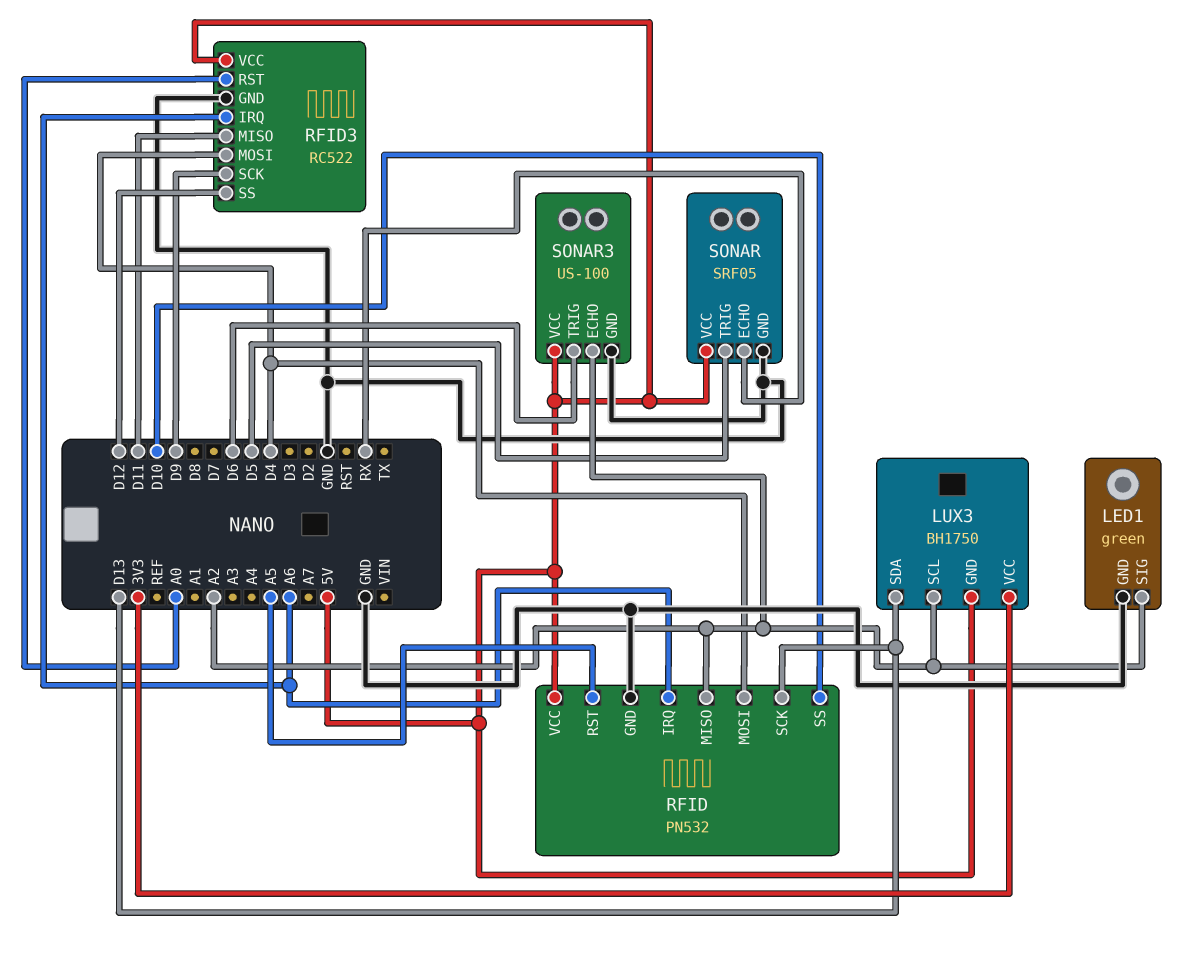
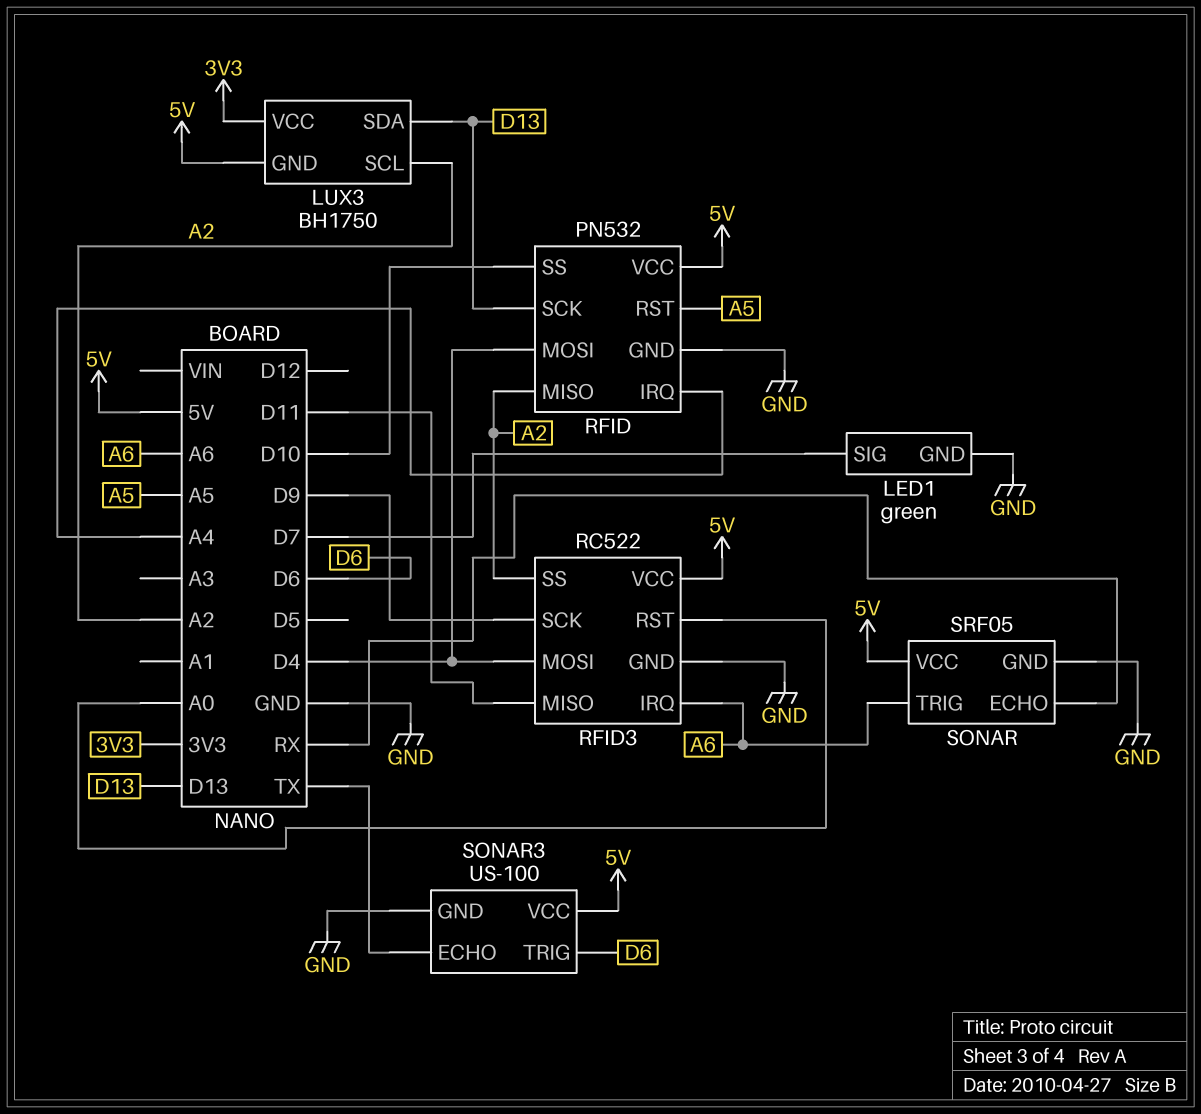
LED1 pin SIG: A2 -> D7
RFID pin IRQ: A6 -> A4
RFID3 pin SS: D12 -> A2
SONAR pin TRIG: D5 -> A6
SONAR3 pin ECHO: A2 -> TX

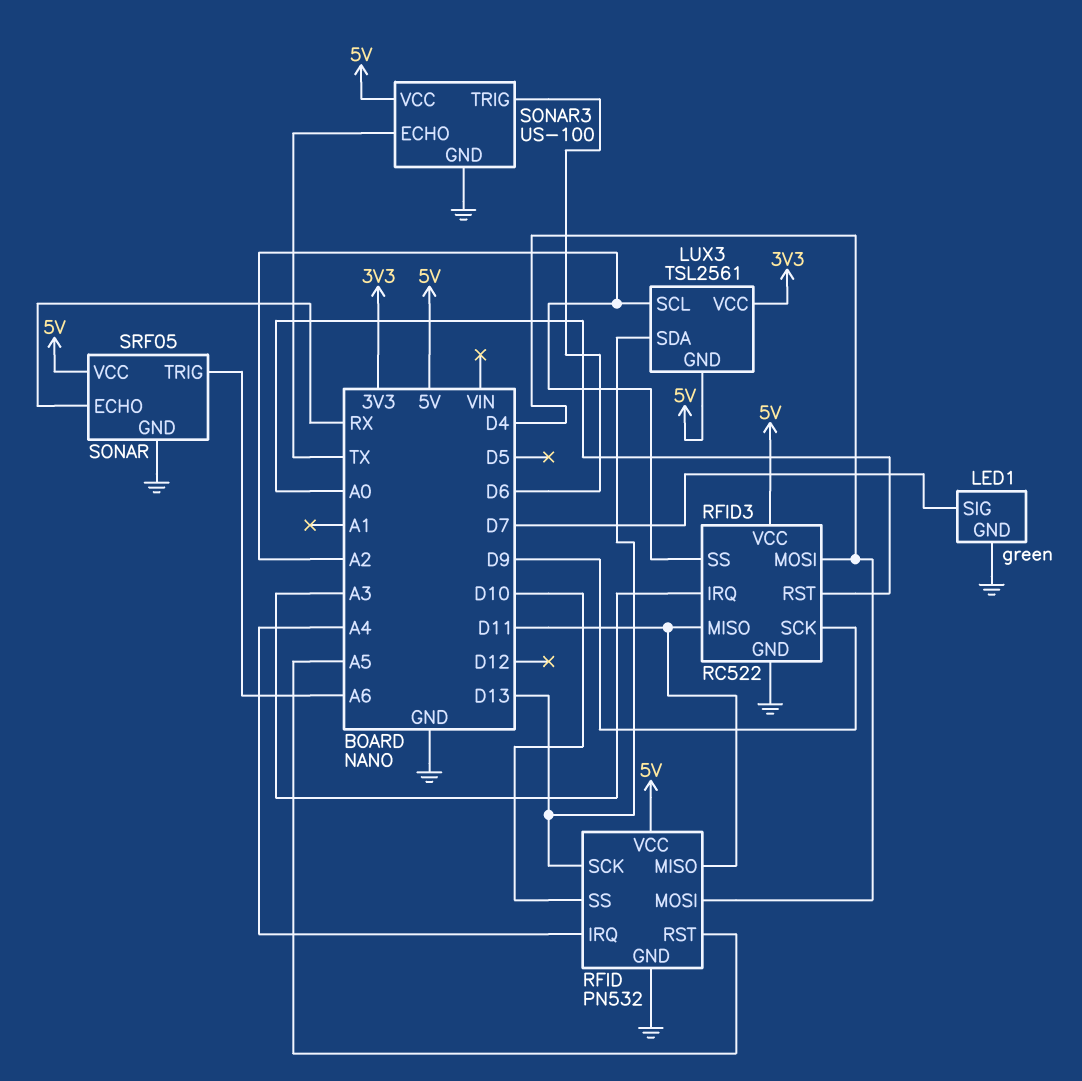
LUX3: BH1750 -> TSL2561
RFID pin MISO: A2 -> D11
RFID3 pin IRQ: A6 -> A3

